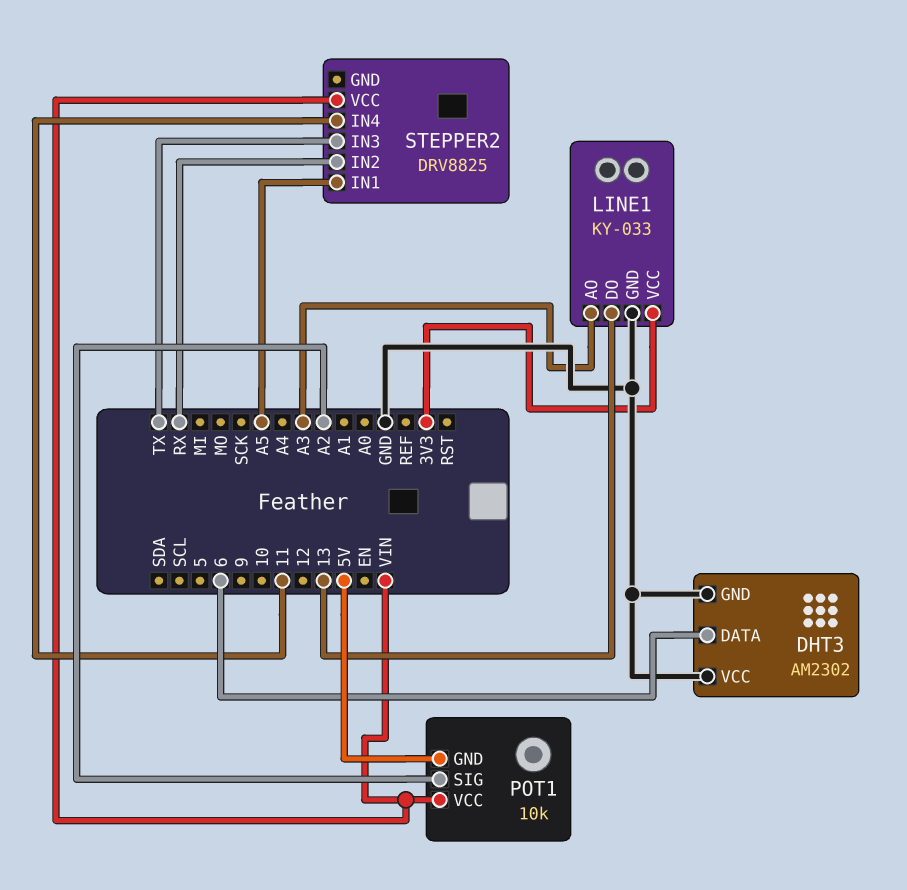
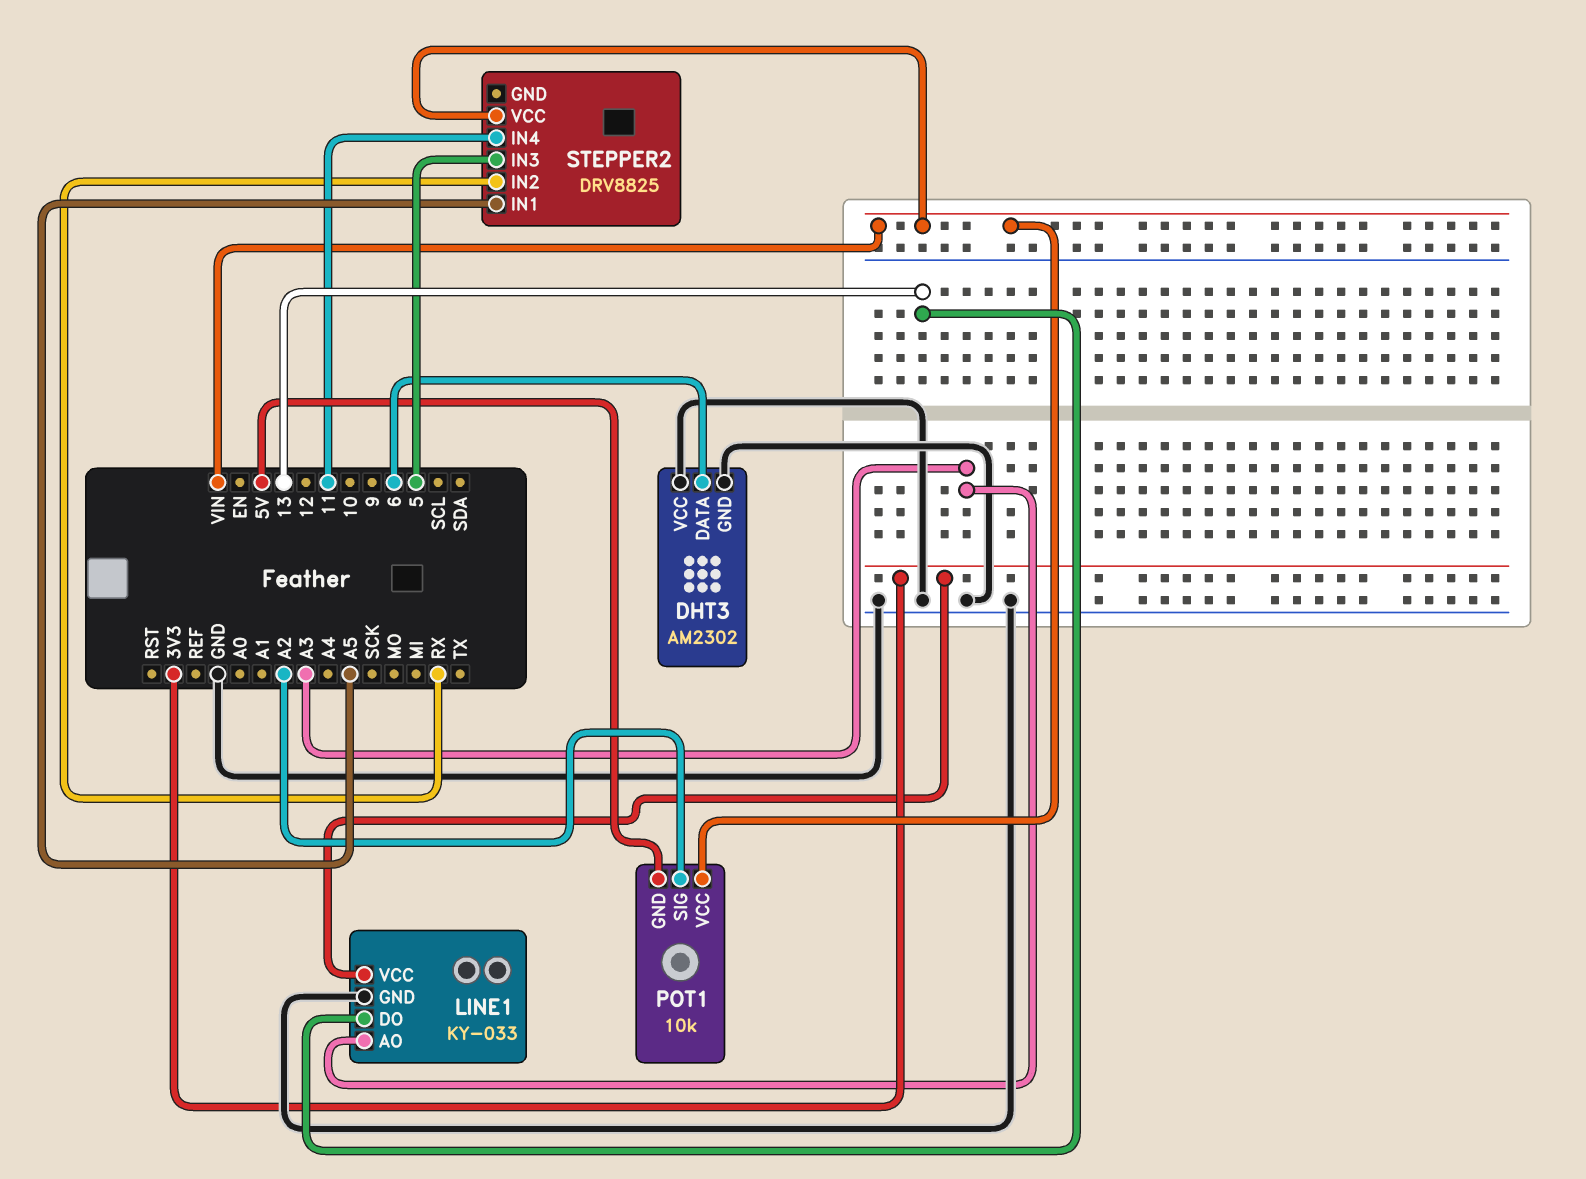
STEPPER2 pin IN3: TX -> 5

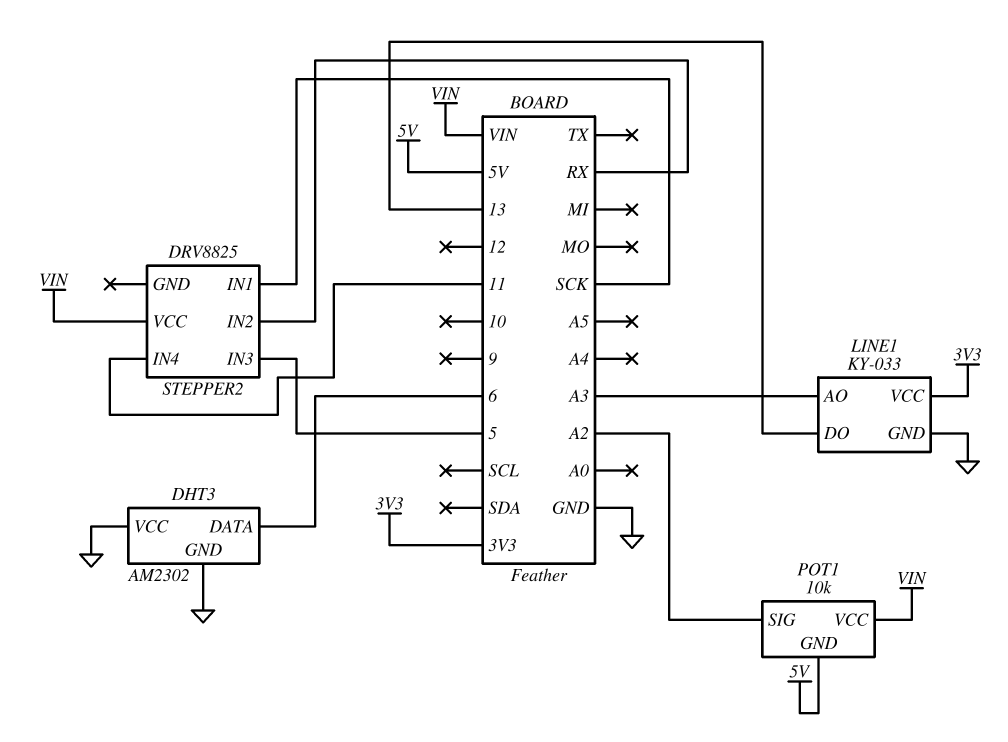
STEPPER2 pin IN1: A5 -> SCK

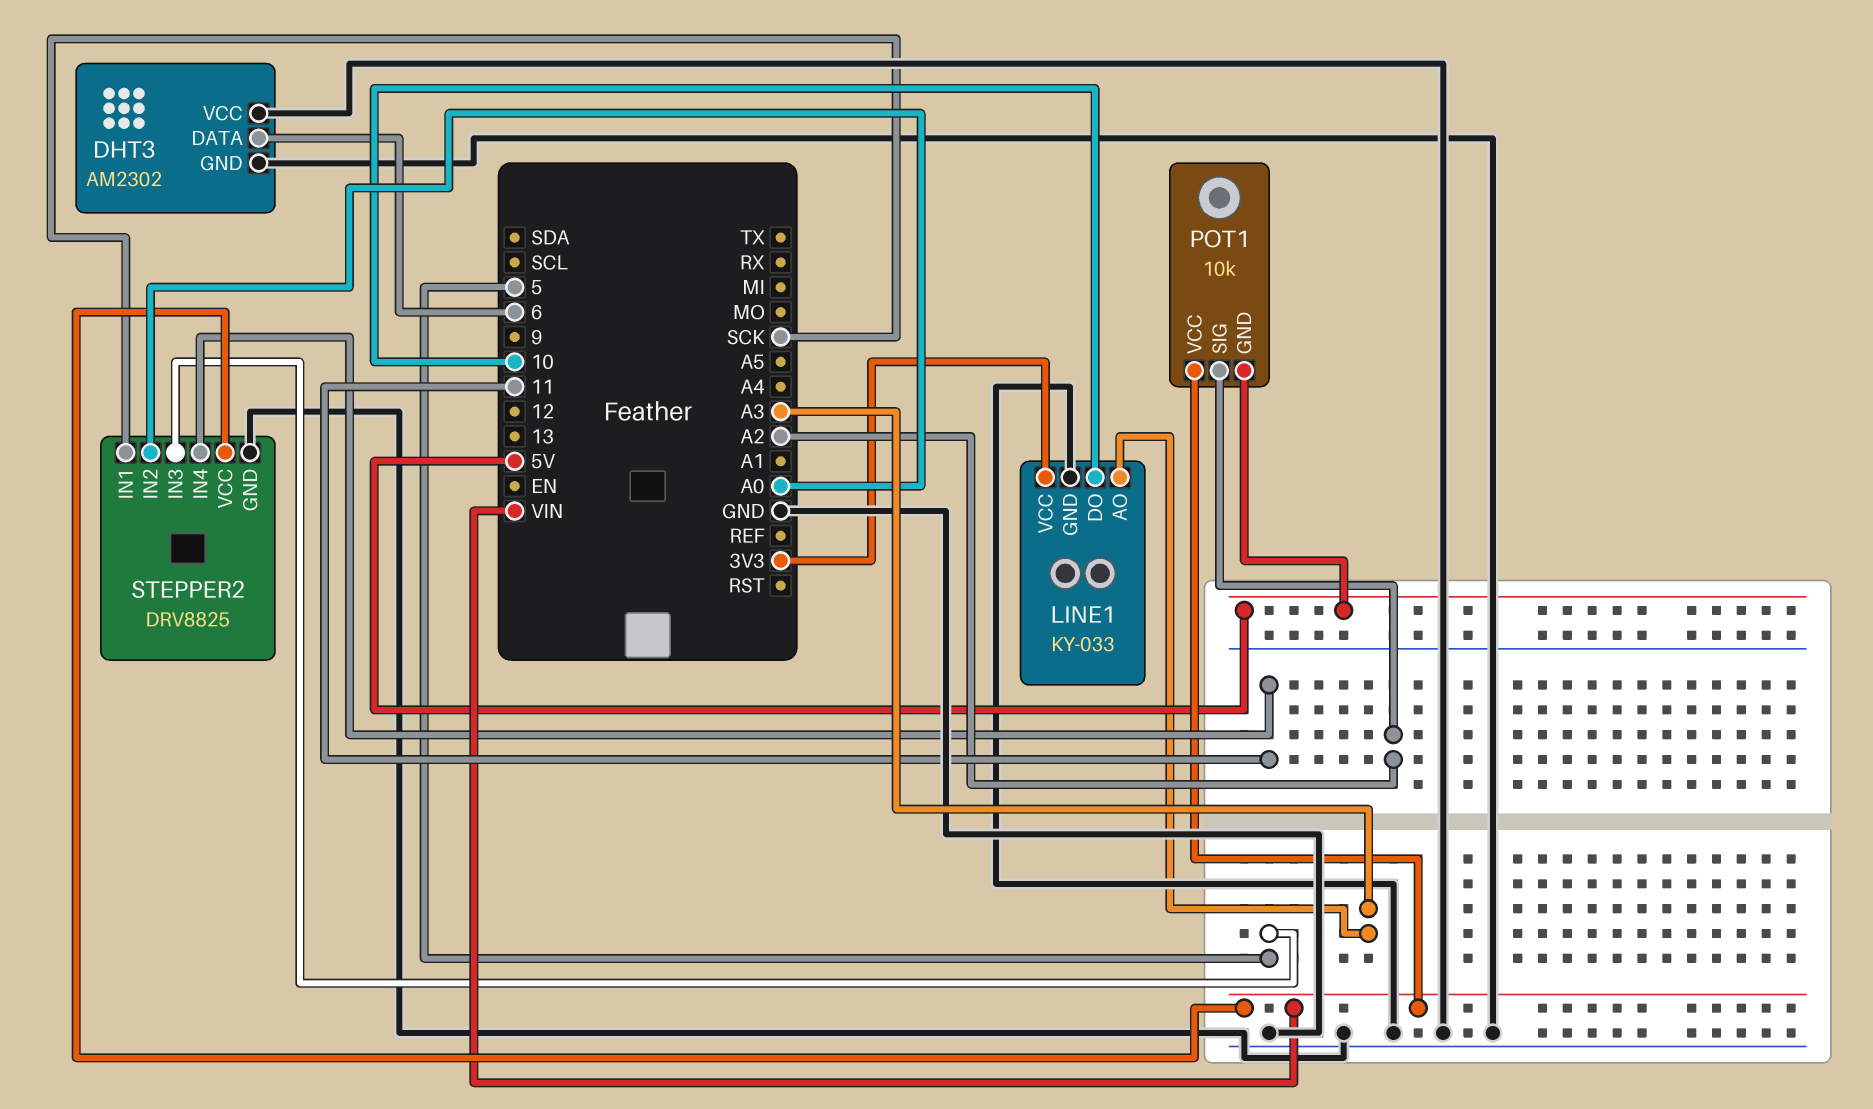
LINE1 pin DO: 13 -> 10
STEPPER2 pin GND: none -> GND
STEPPER2 pin IN2: RX -> A0

